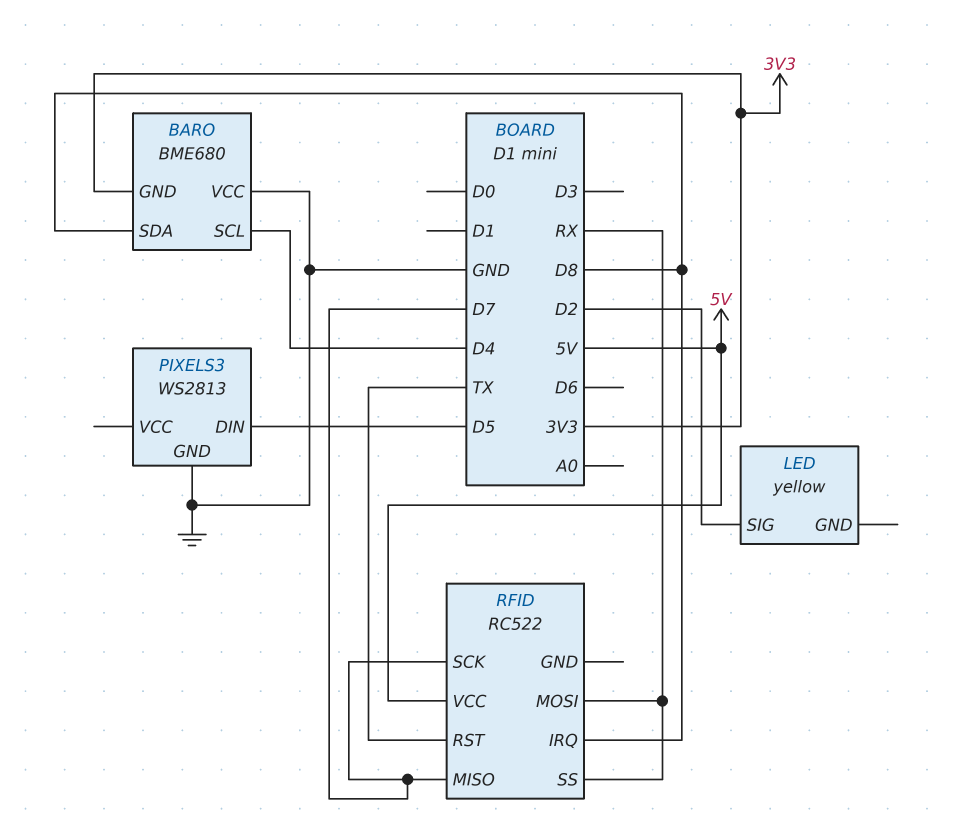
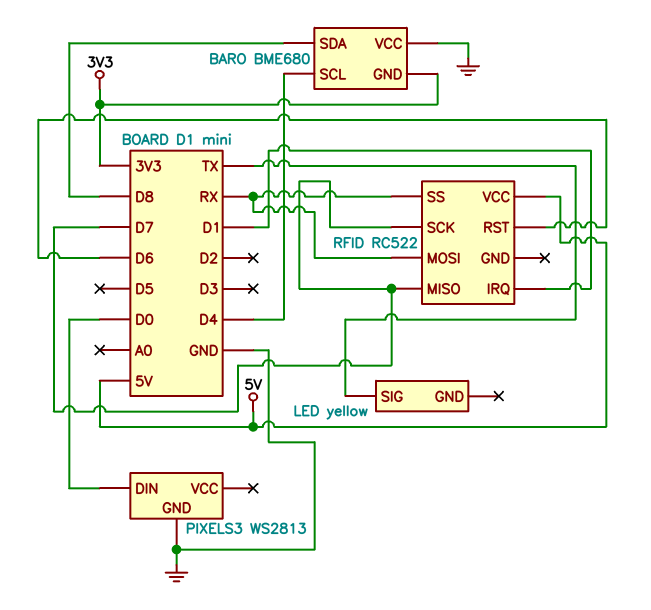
LED pin SIG: D2 -> TX
PIXELS3 pin DIN: D5 -> D0
RFID pin IRQ: D8 -> D1
RFID pin RST: TX -> D6

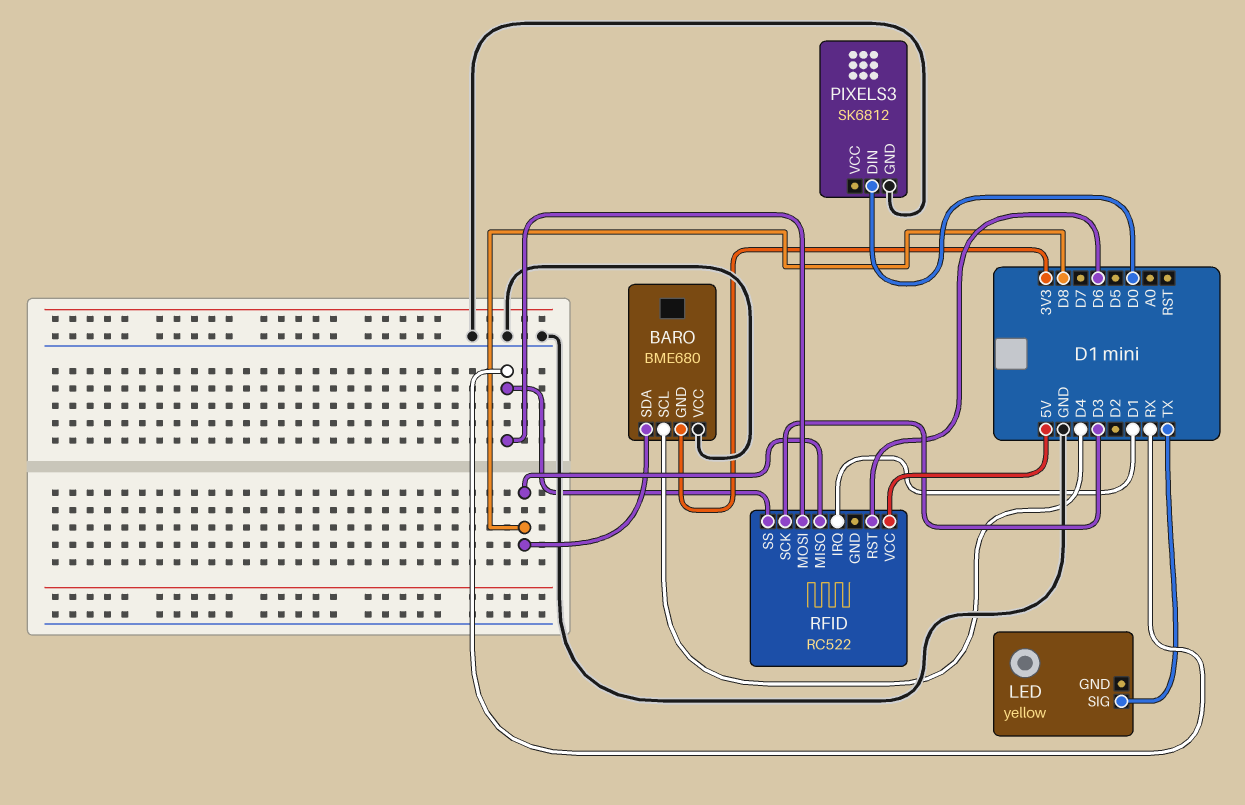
PIXELS3: WS2813 -> SK6812
RFID pin MISO: D7 -> D8
RFID pin SCK: D7 -> D3

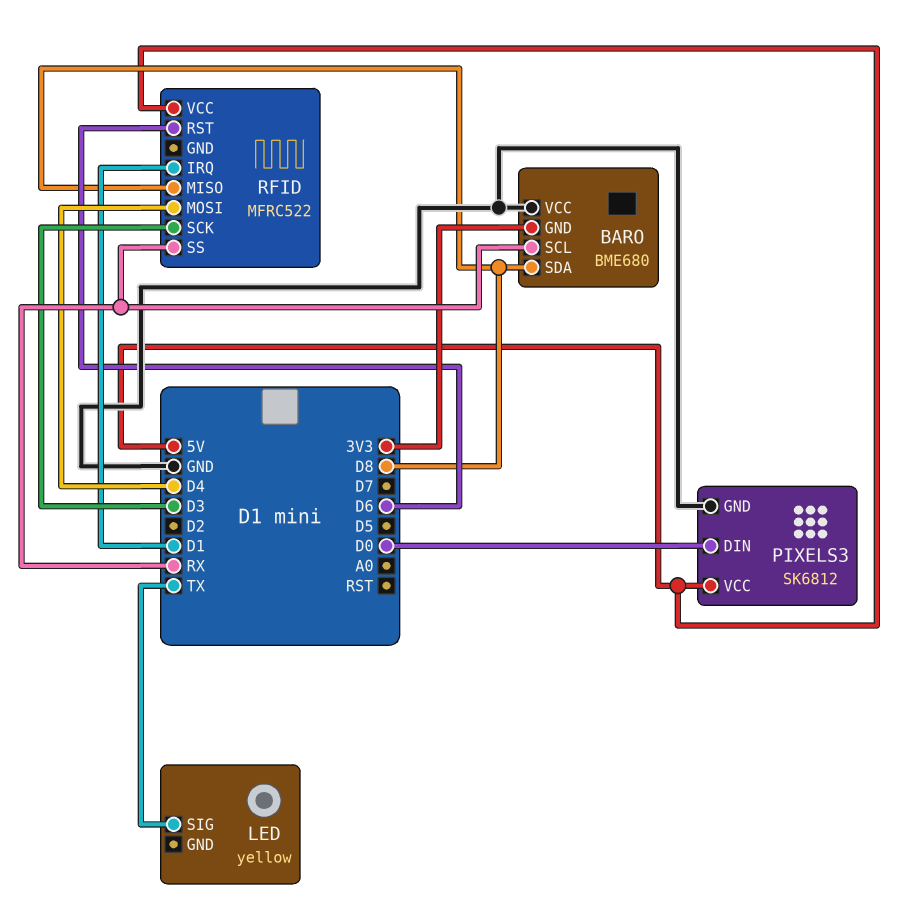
BARO pin SCL: D4 -> RX
PIXELS3 pin VCC: none -> 5V
RFID: RC522 -> MFRC522
RFID pin MOSI: RX -> D4

